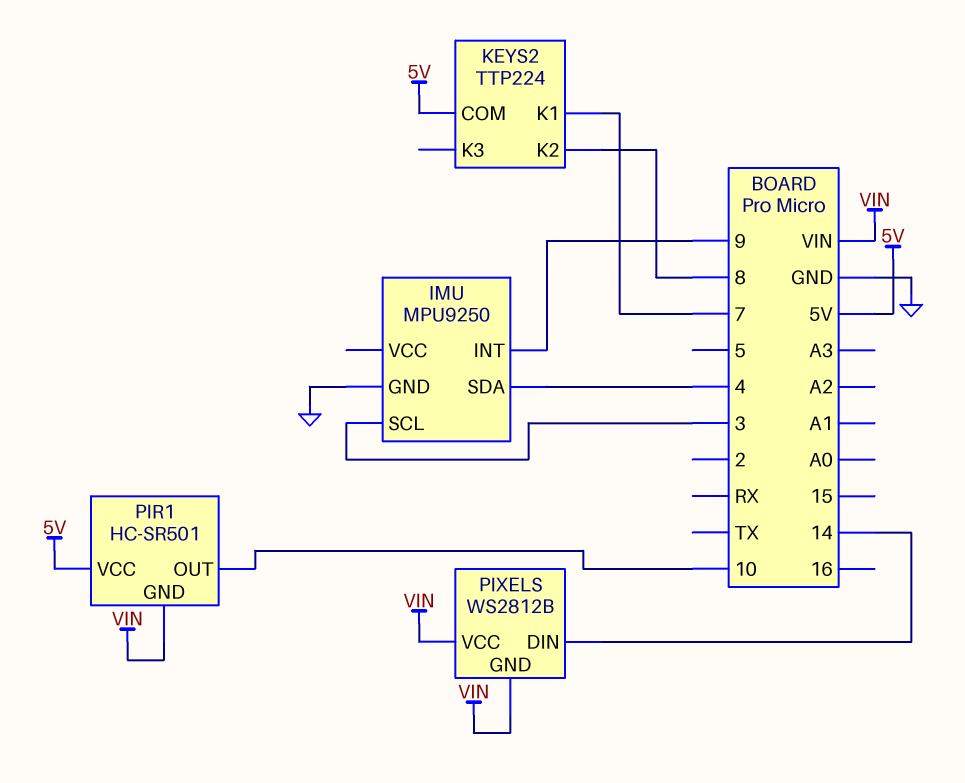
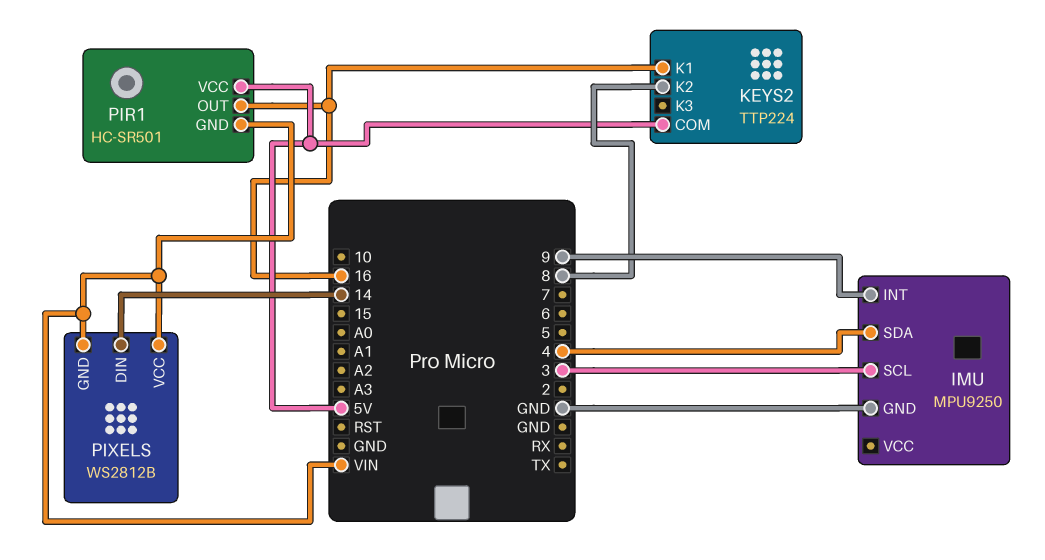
KEYS2 pin K1: 7 -> 16
PIR1 pin OUT: 10 -> 16

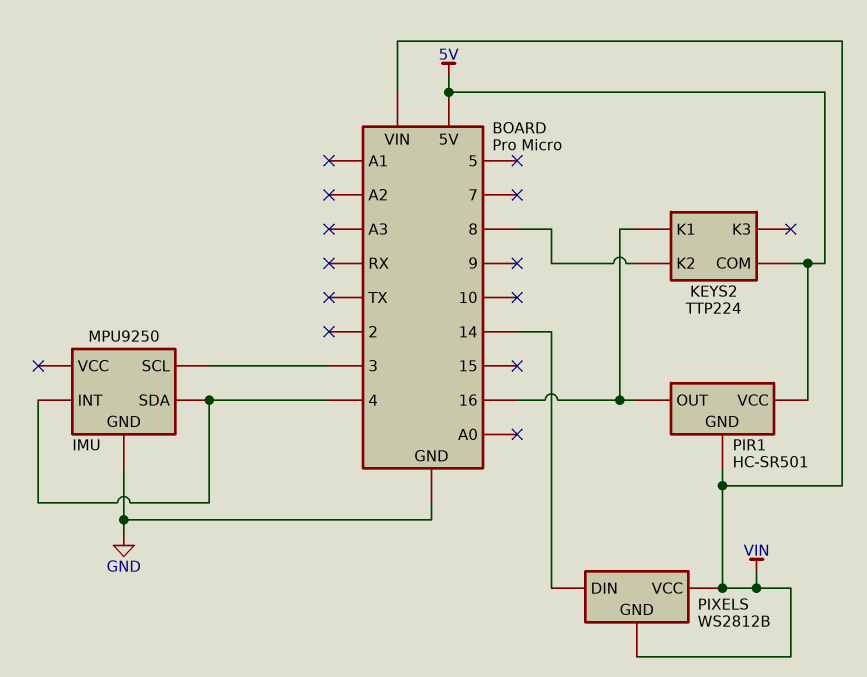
IMU pin INT: 9 -> 4

